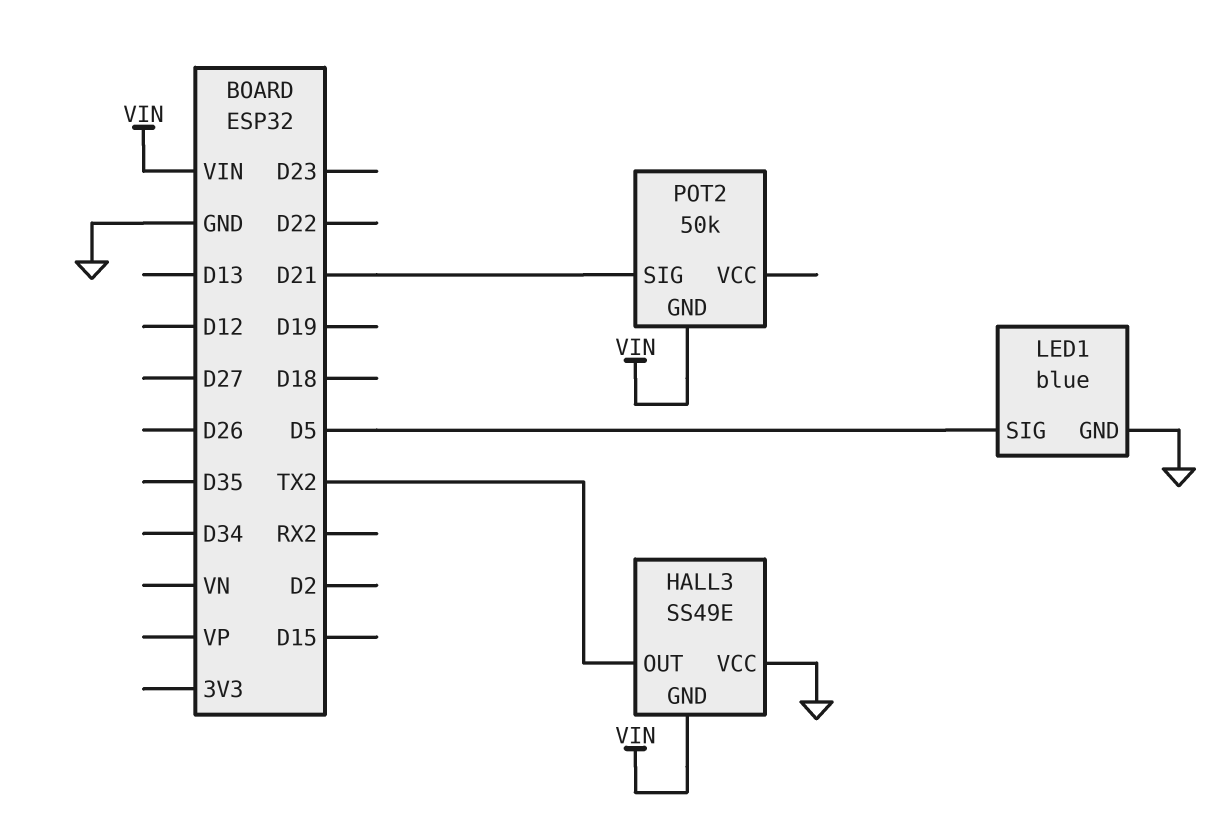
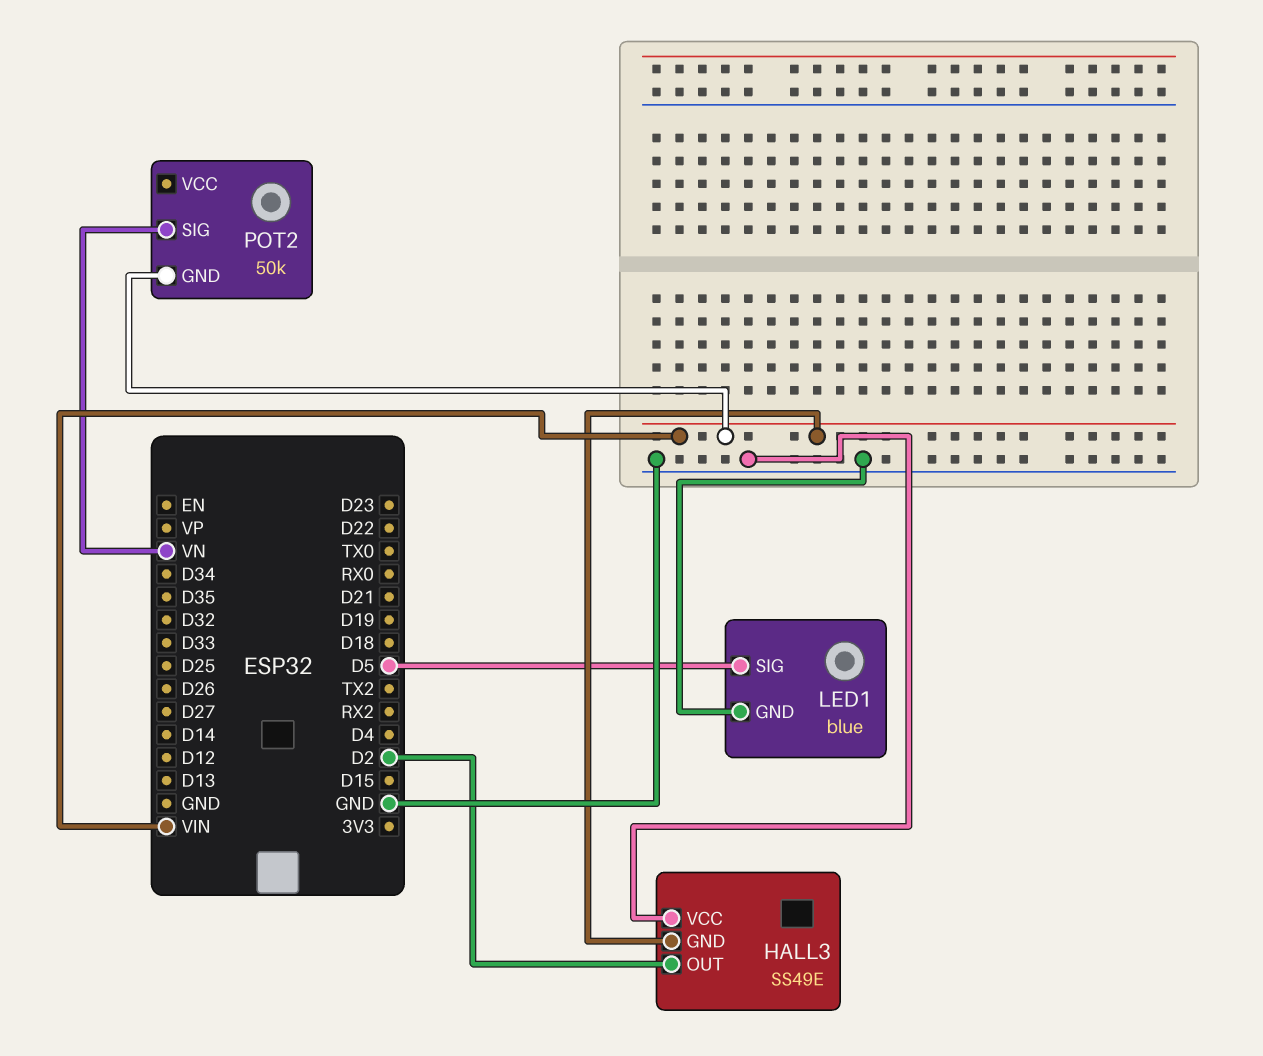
HALL3 pin OUT: TX2 -> D2
POT2 pin SIG: D21 -> VN

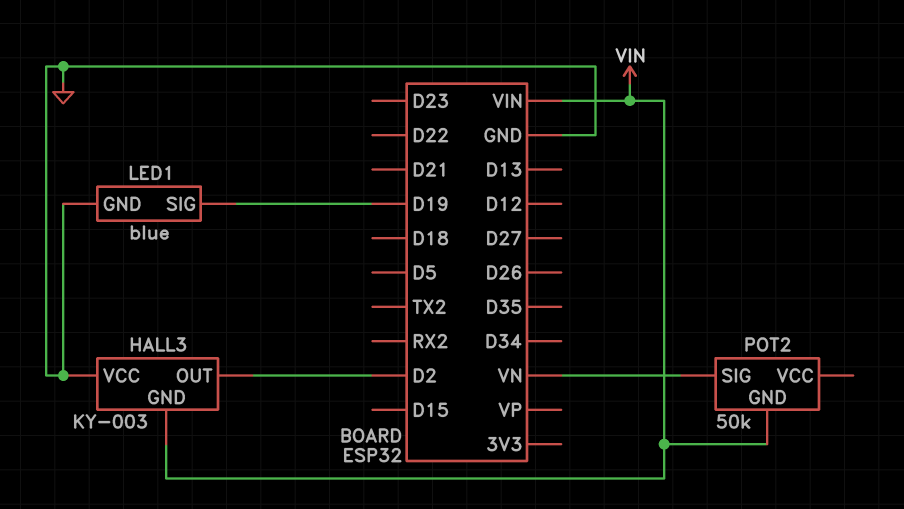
HALL3: SS49E -> KY-003
LED1 pin SIG: D5 -> D19

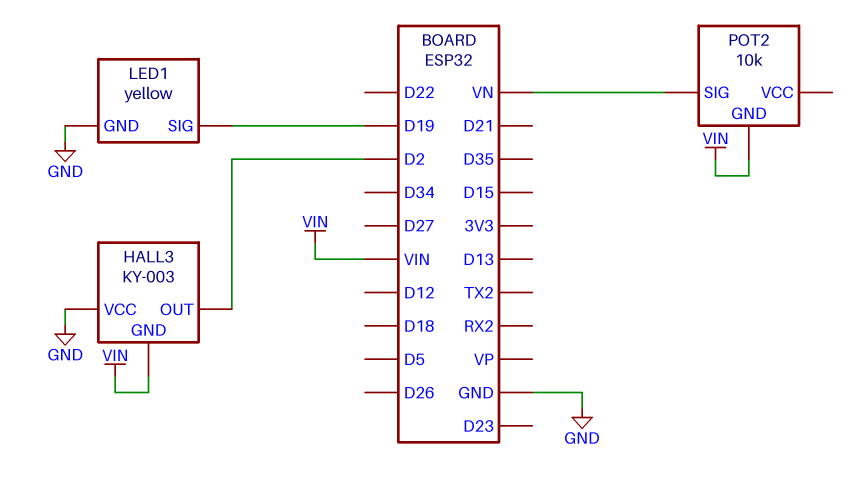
LED1: blue -> yellow
POT2: 50k -> 10k

